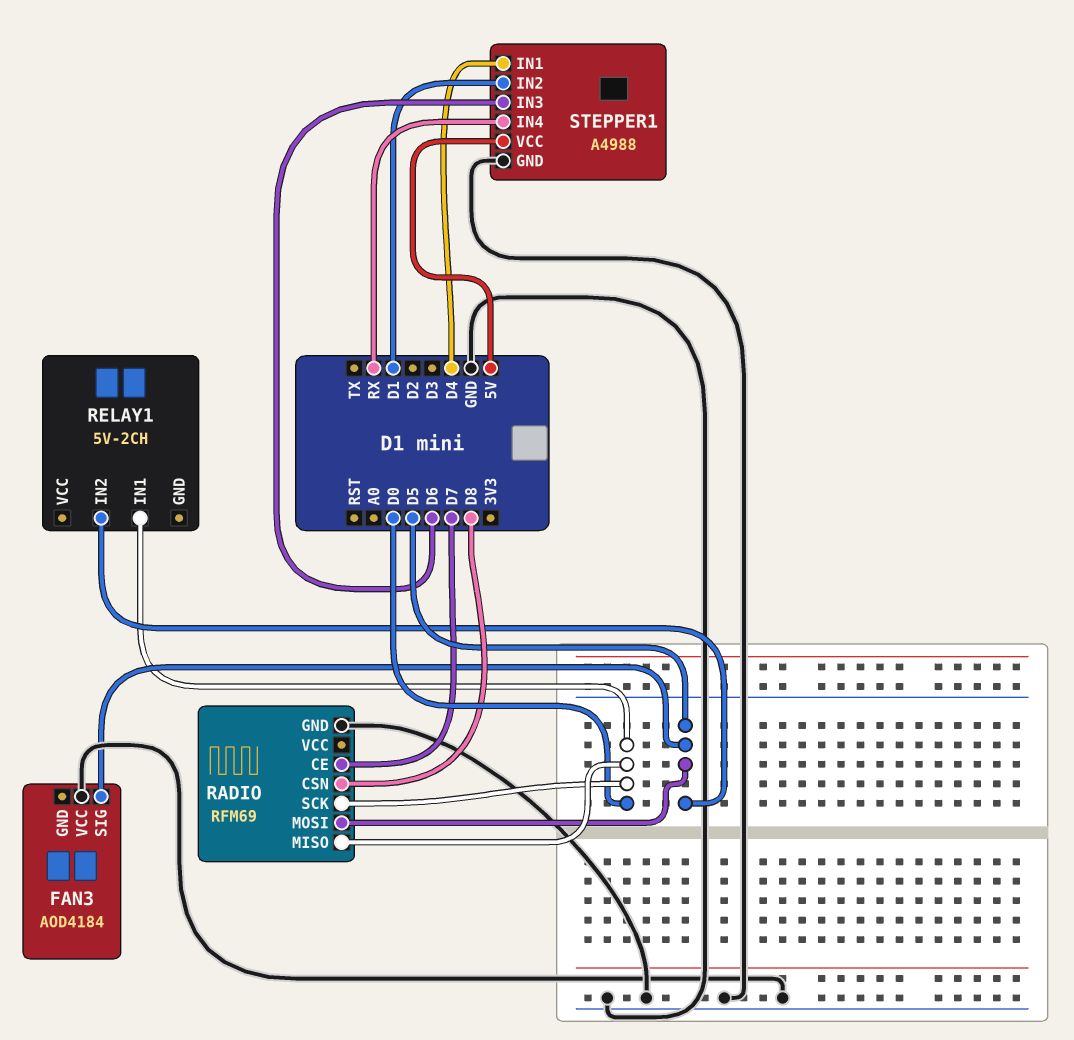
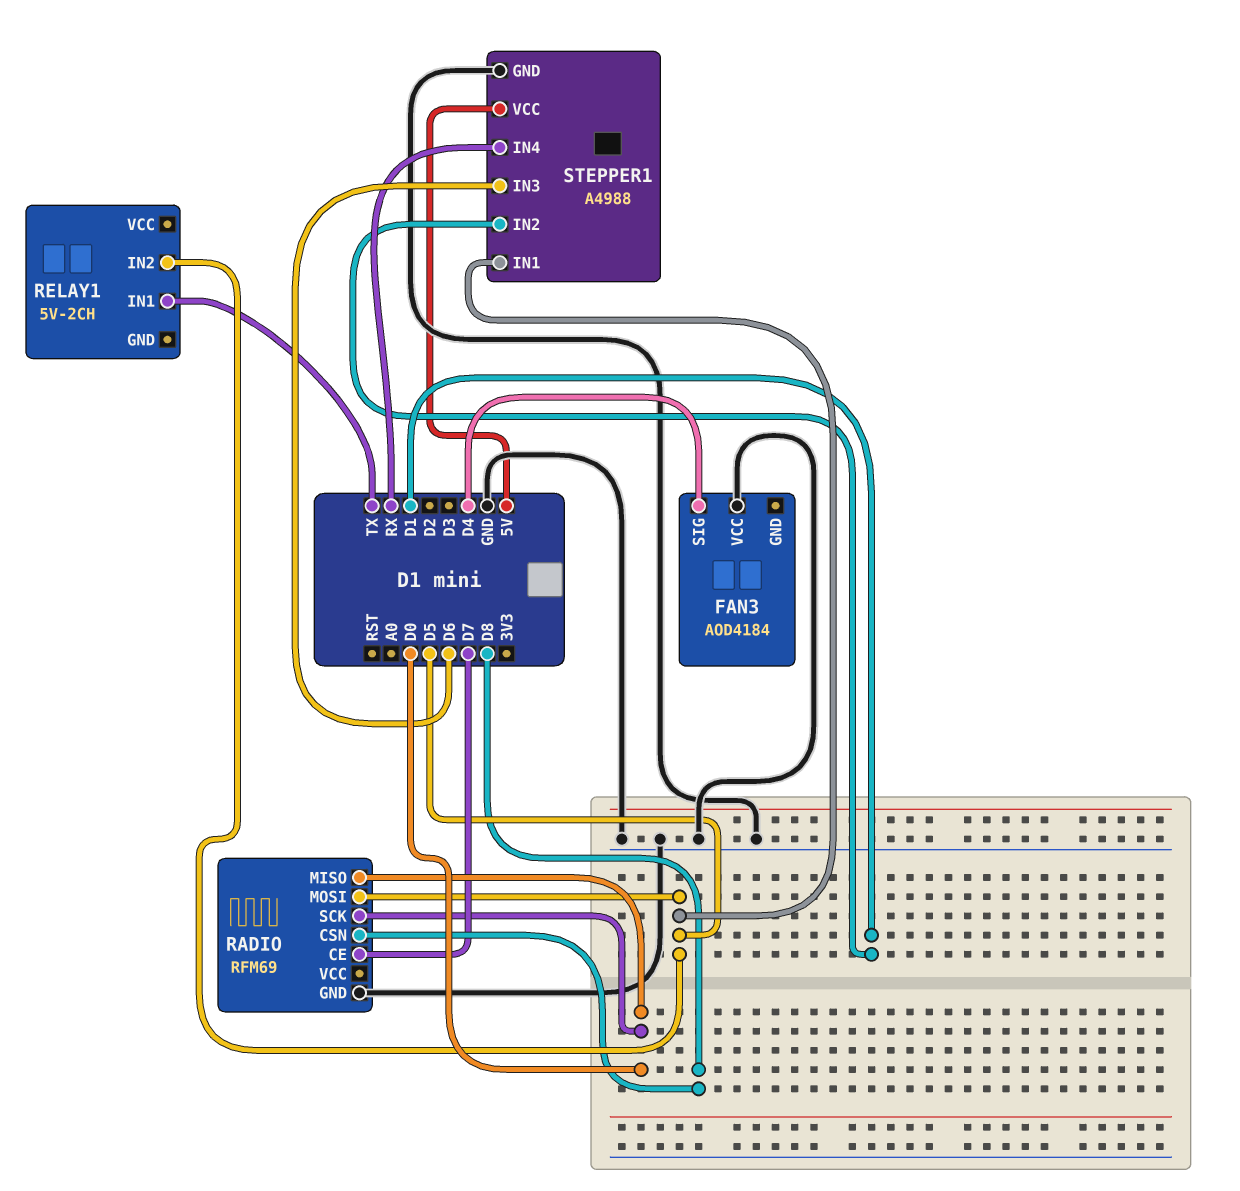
FAN3 pin SIG: D5 -> D4
RELAY1 pin IN1: D0 -> TX
STEPPER1 pin IN1: D4 -> D5

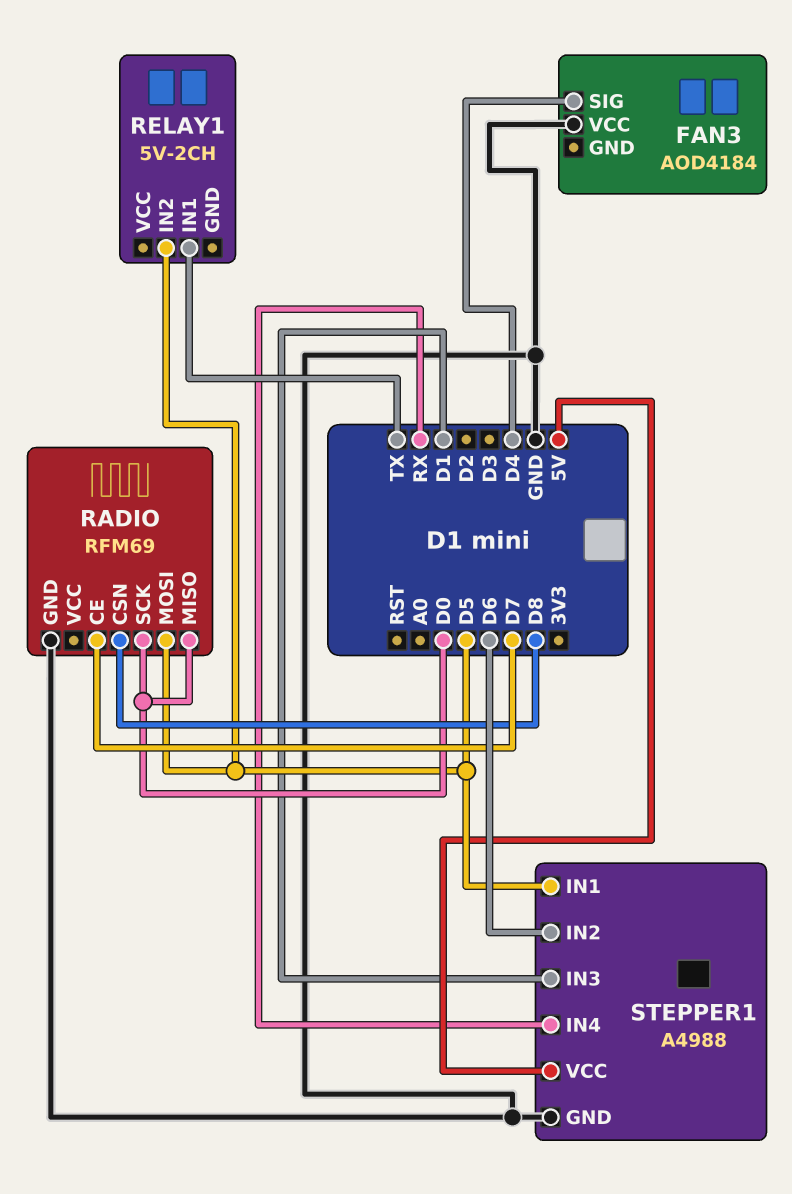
STEPPER1 pin IN2: D1 -> D6
STEPPER1 pin IN3: D6 -> D1

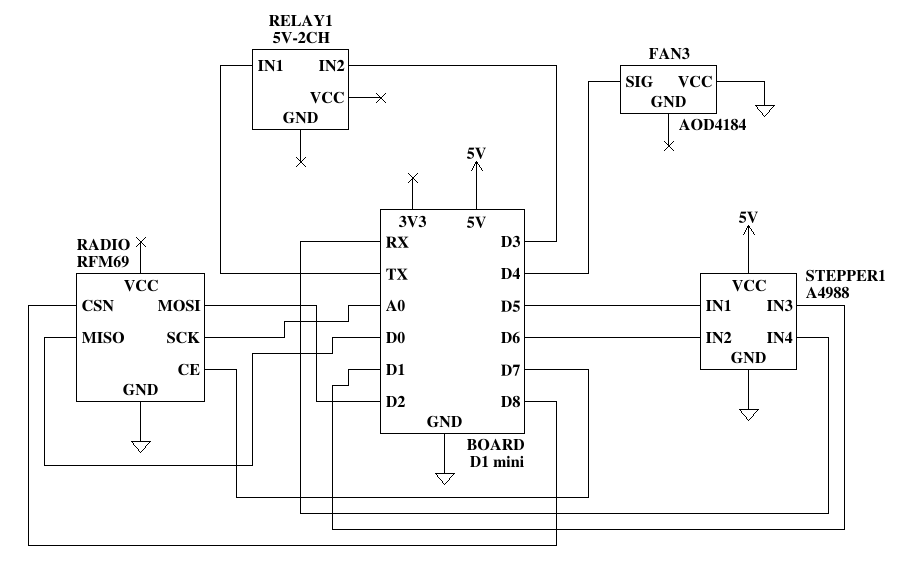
RADIO pin MOSI: D5 -> D2
RADIO pin SCK: D0 -> A0
RELAY1 pin IN2: D5 -> D3

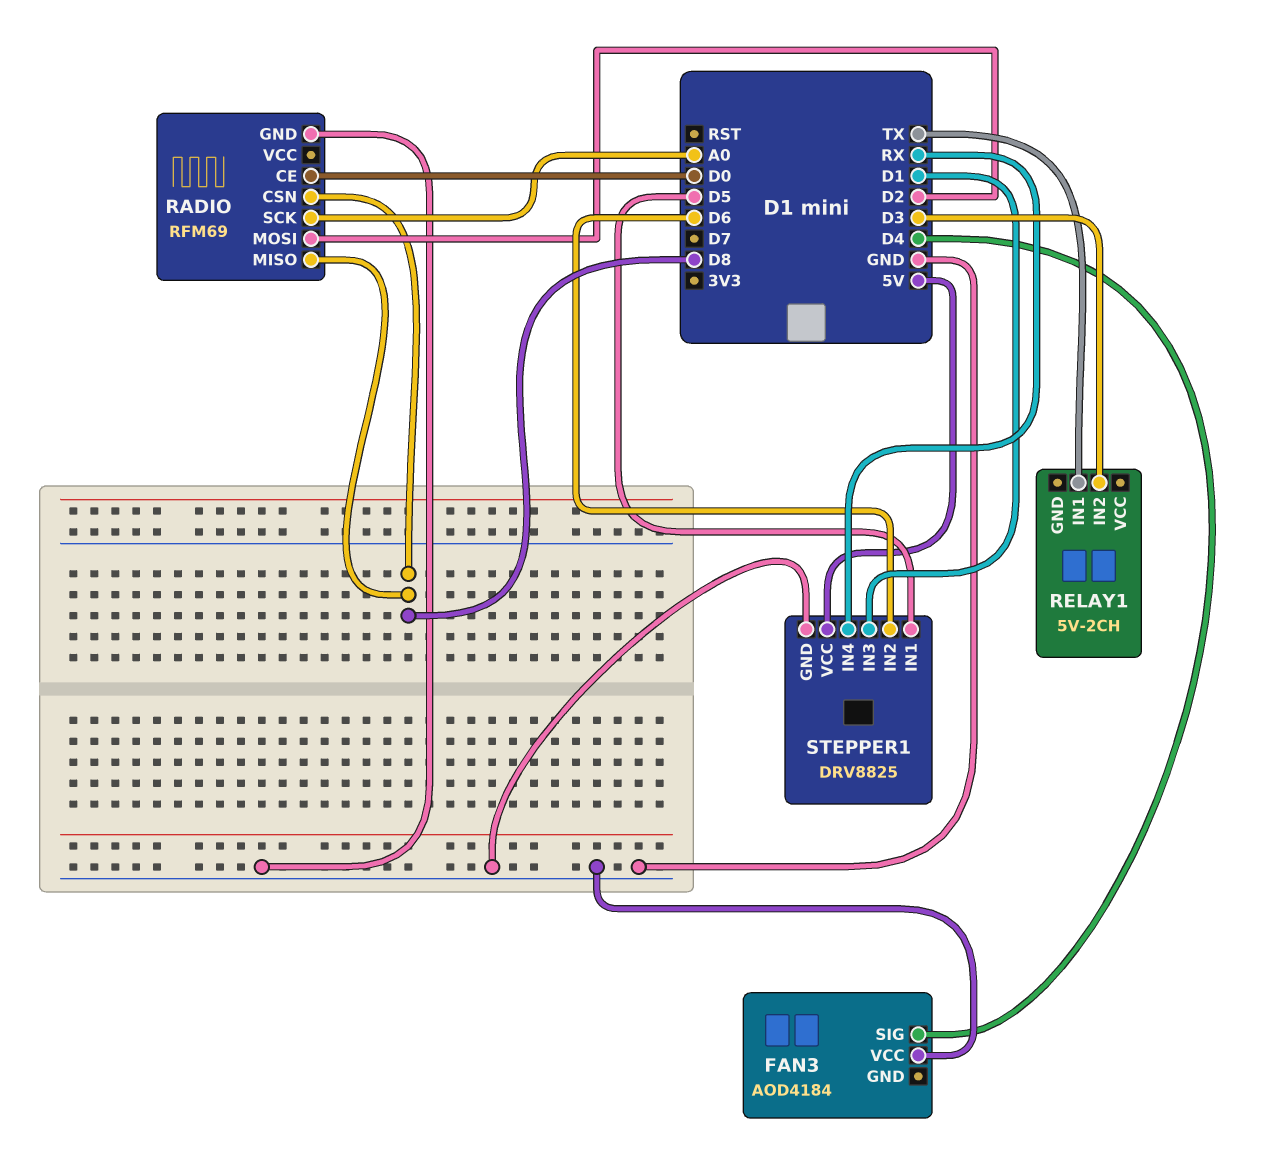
RADIO pin CE: D7 -> D0
RADIO pin MISO: D0 -> D8
STEPPER1: A4988 -> DRV8825

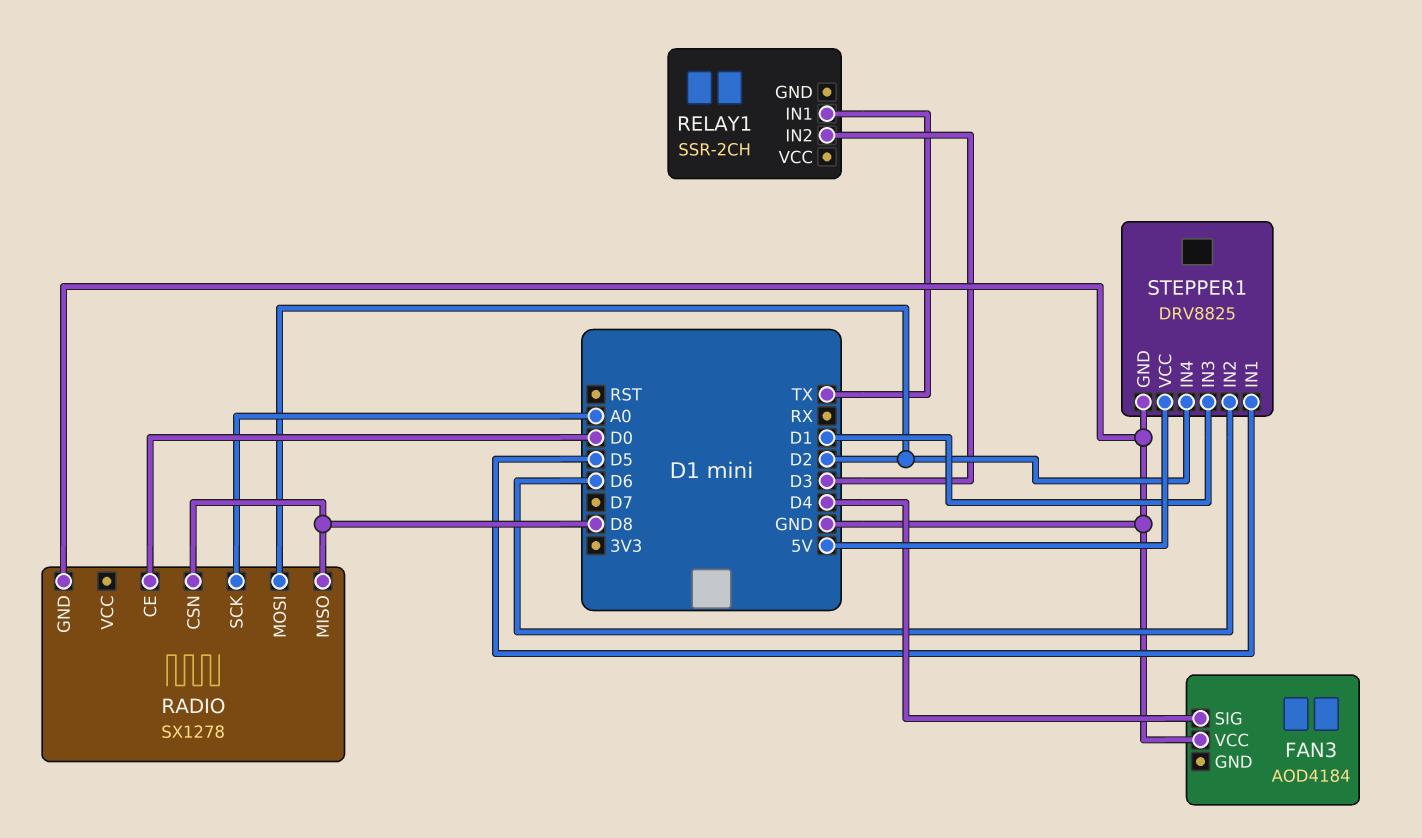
RADIO: RFM69 -> SX1278
RELAY1: 5V-2CH -> SSR-2CH
STEPPER1 pin IN4: RX -> D2

